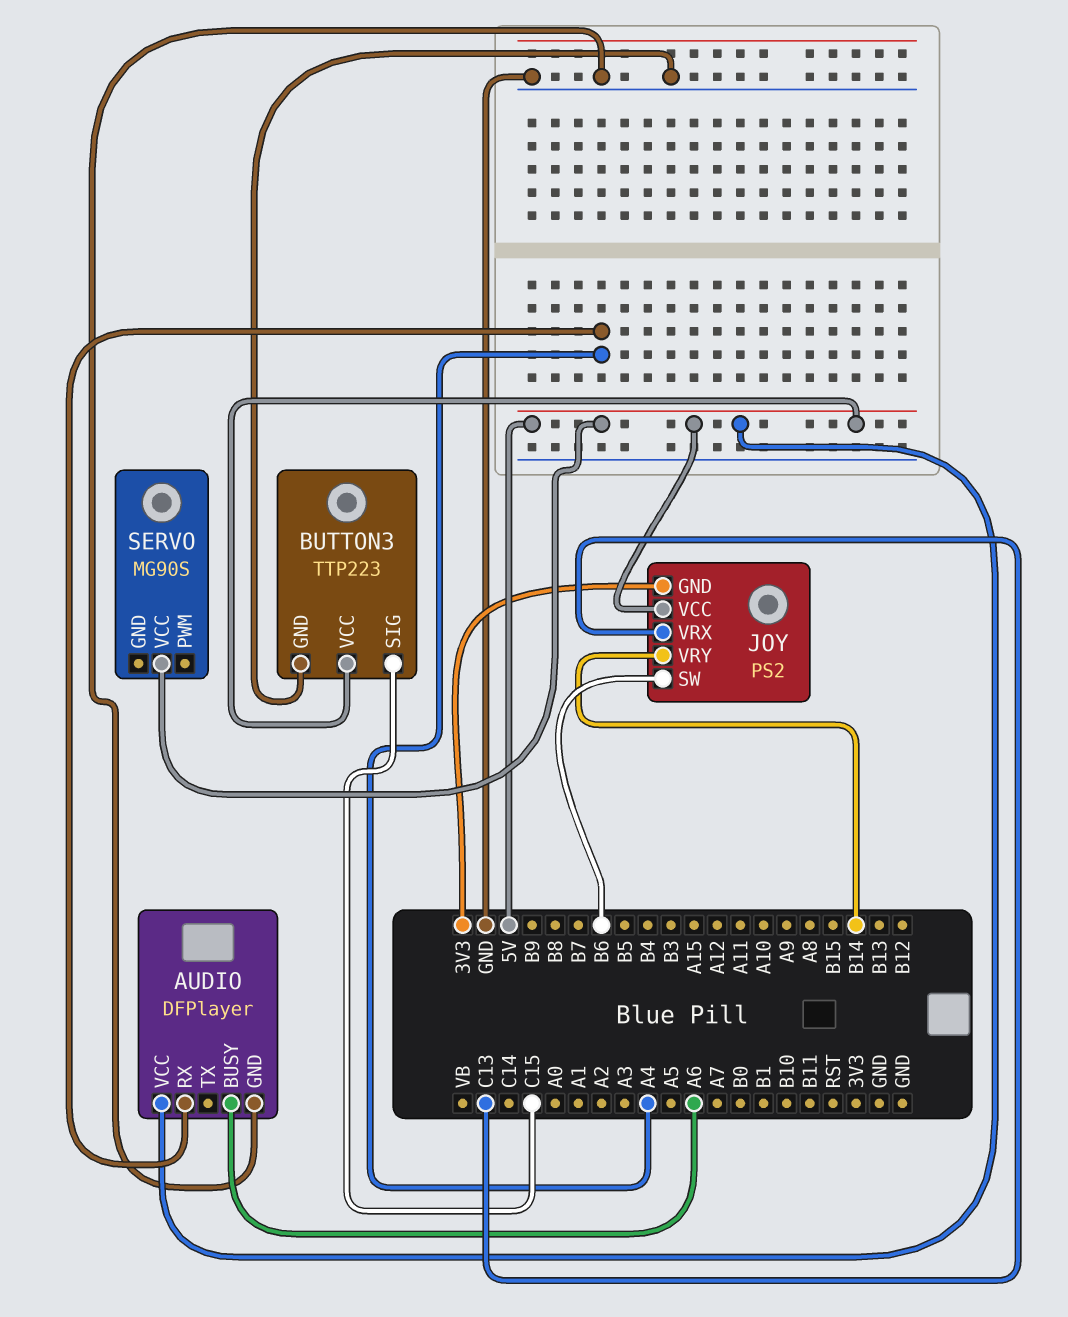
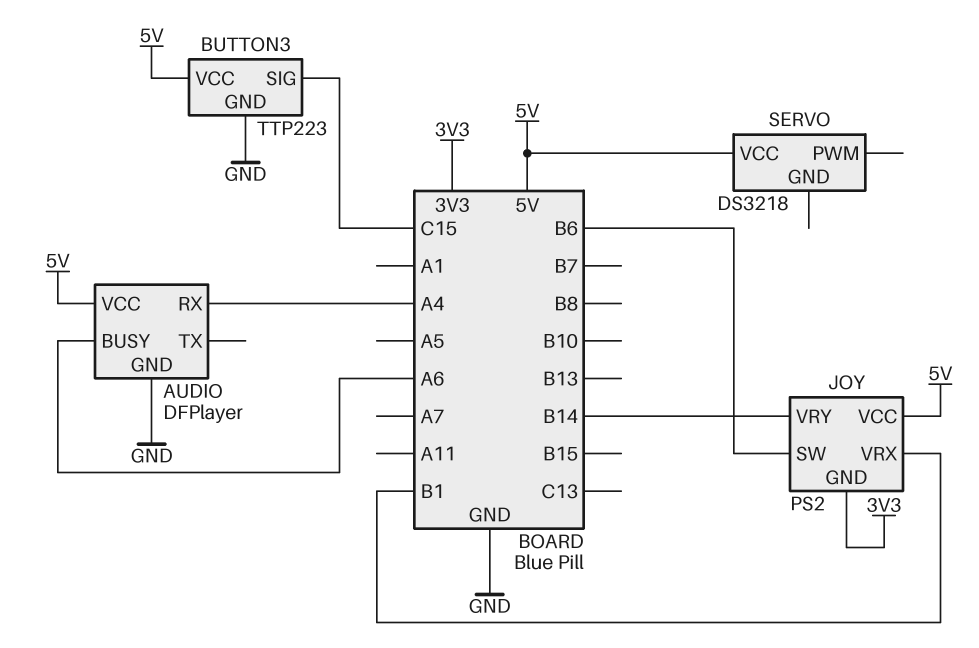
JOY pin VRX: C13 -> B1
SERVO: MG90S -> DS3218

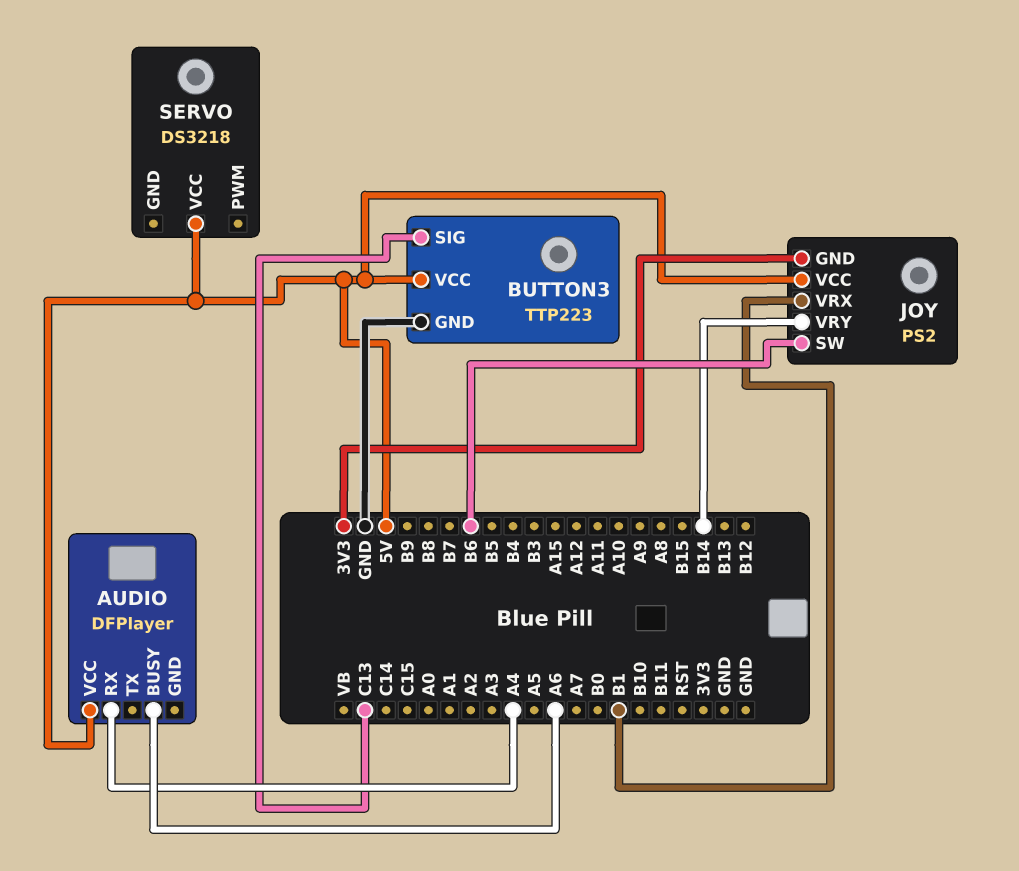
AUDIO pin GND: GND -> none
BUTTON3 pin SIG: C15 -> C13

